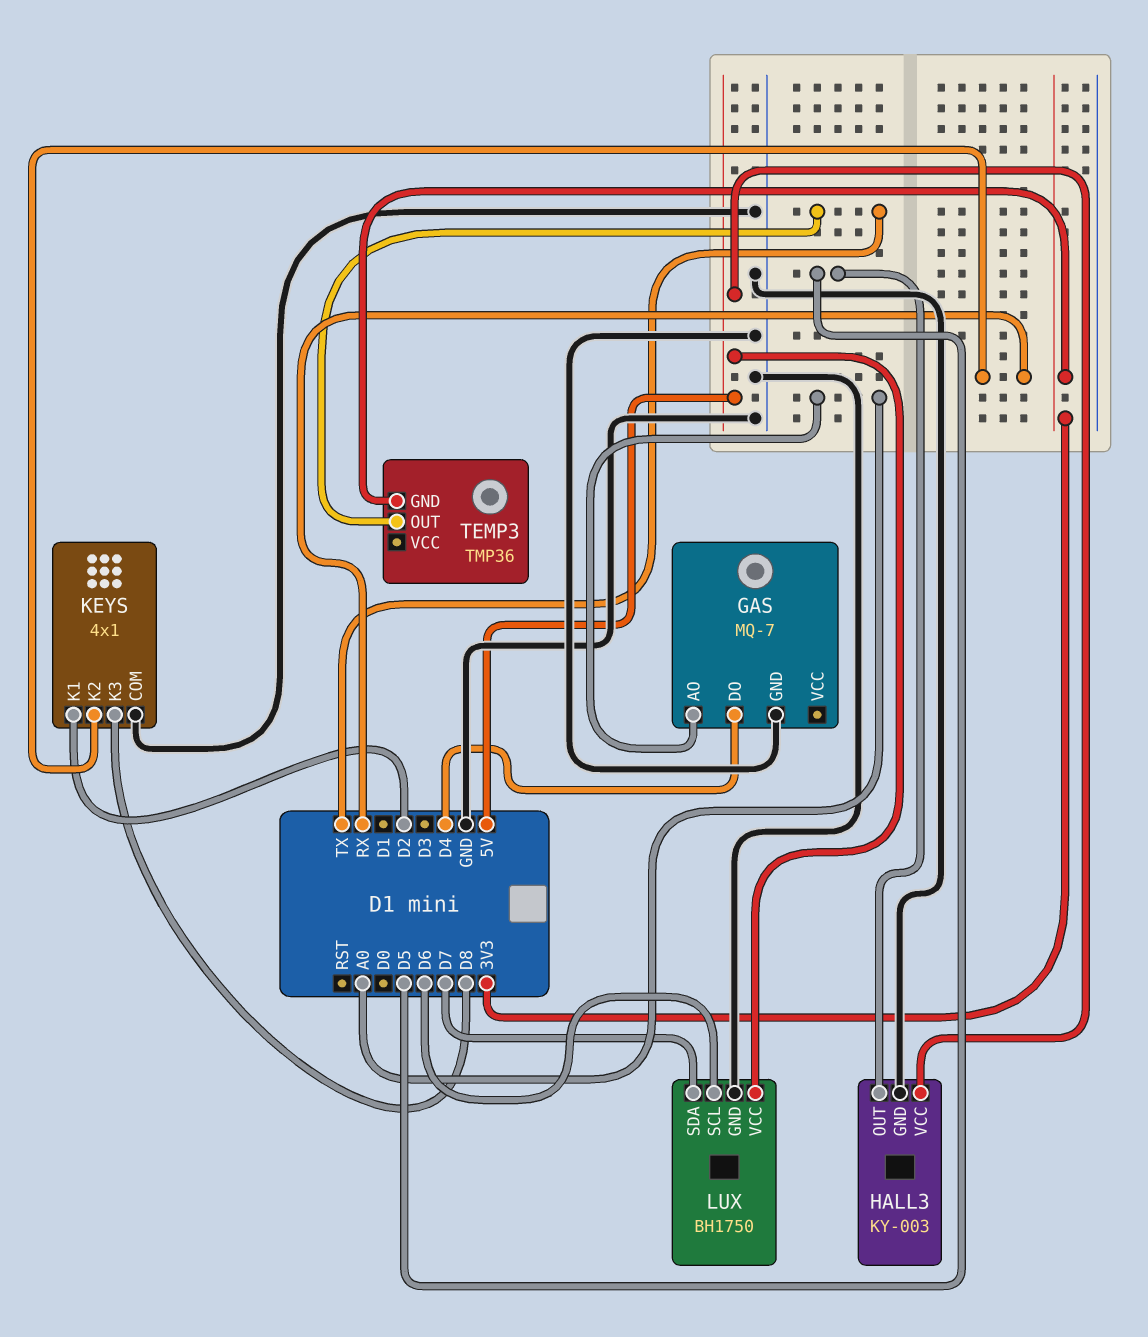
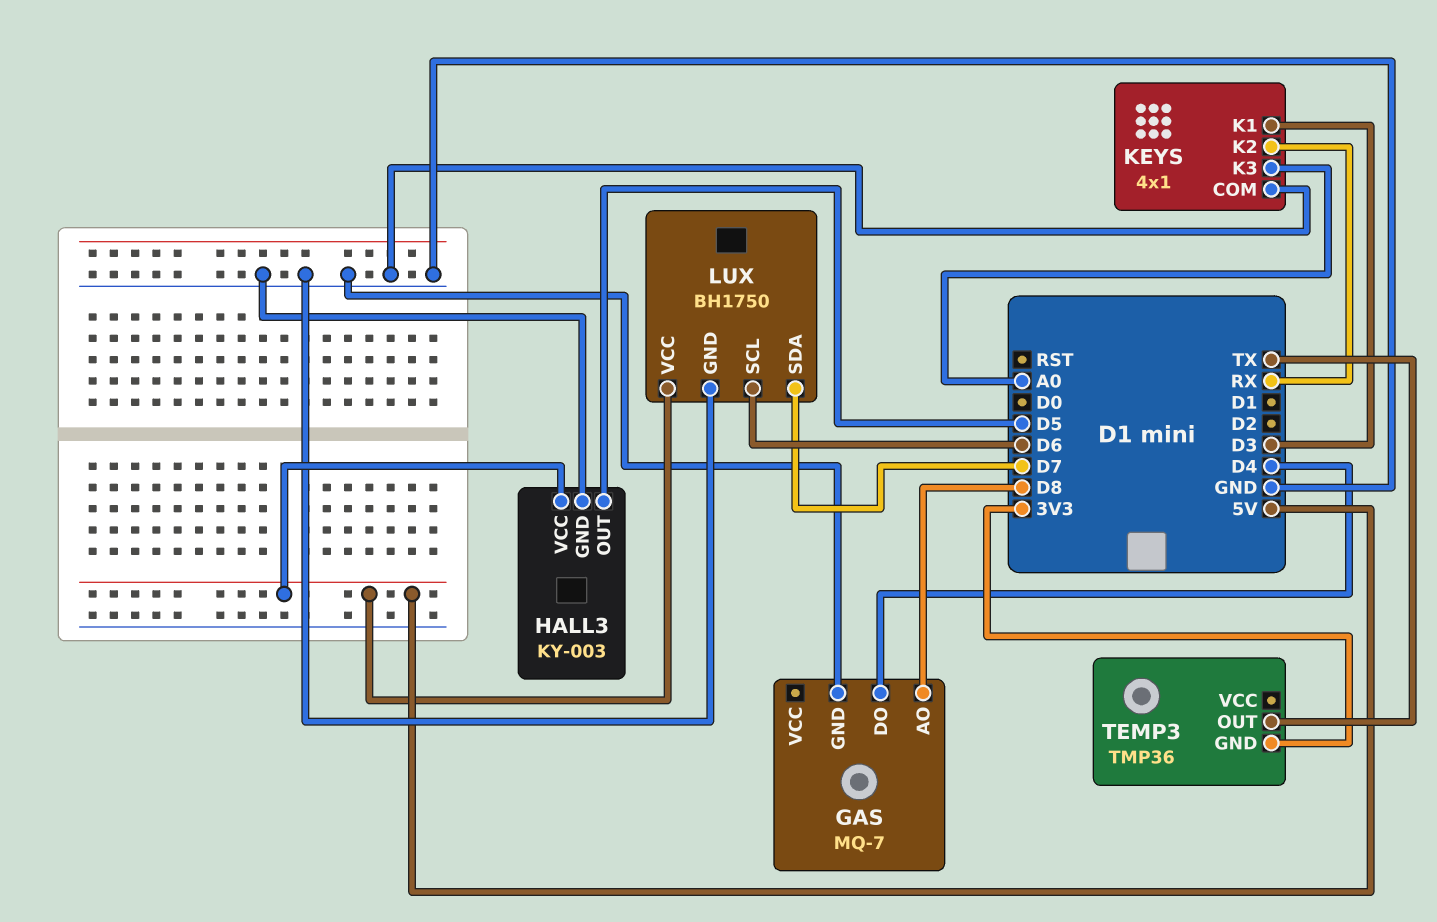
GAS pin AO: A0 -> D8
KEYS pin K1: D2 -> D3
KEYS pin K3: D8 -> A0

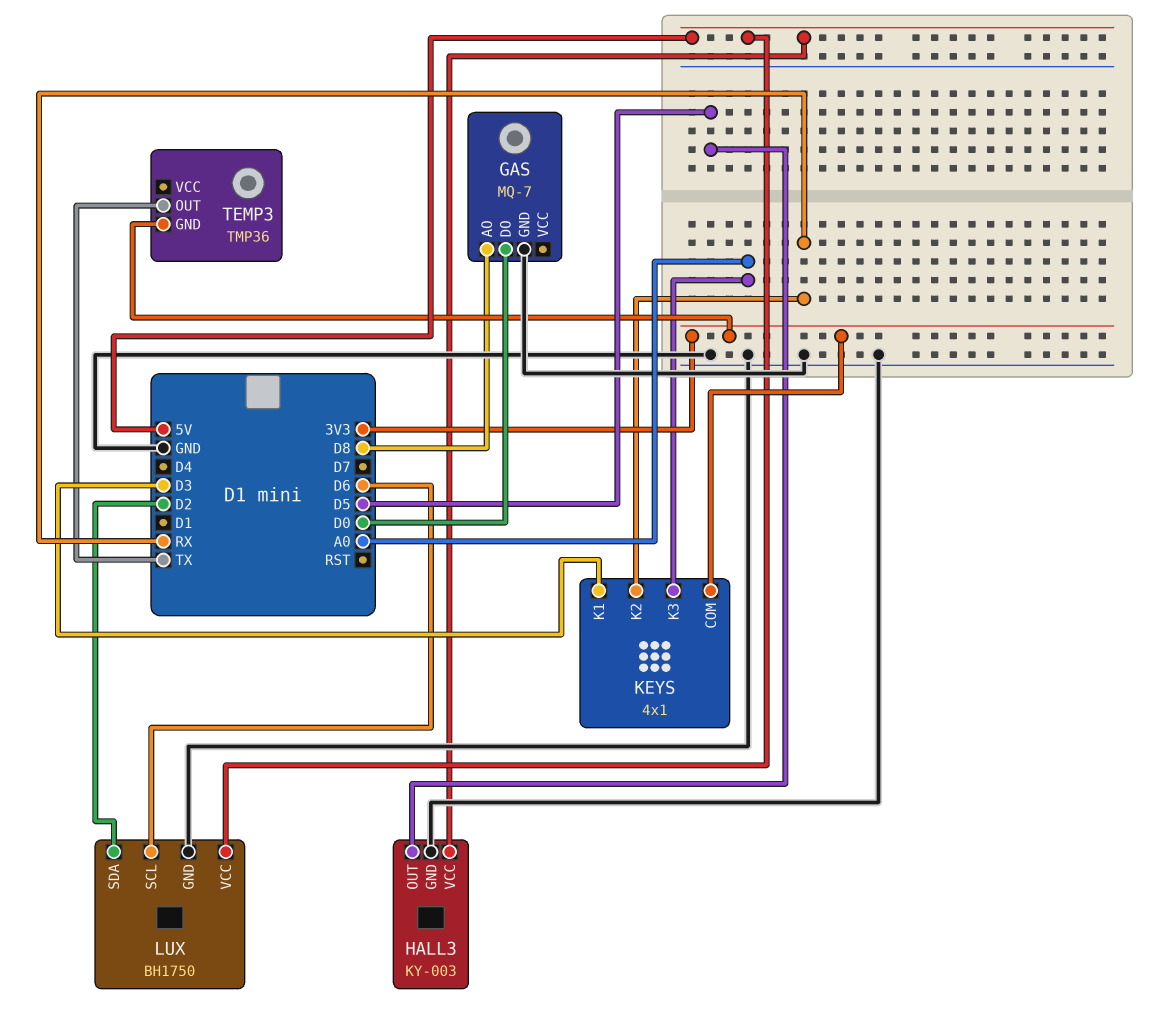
GAS pin DO: D4 -> D0
KEYS pin COM: GND -> 3V3
LUX pin SDA: D7 -> D2

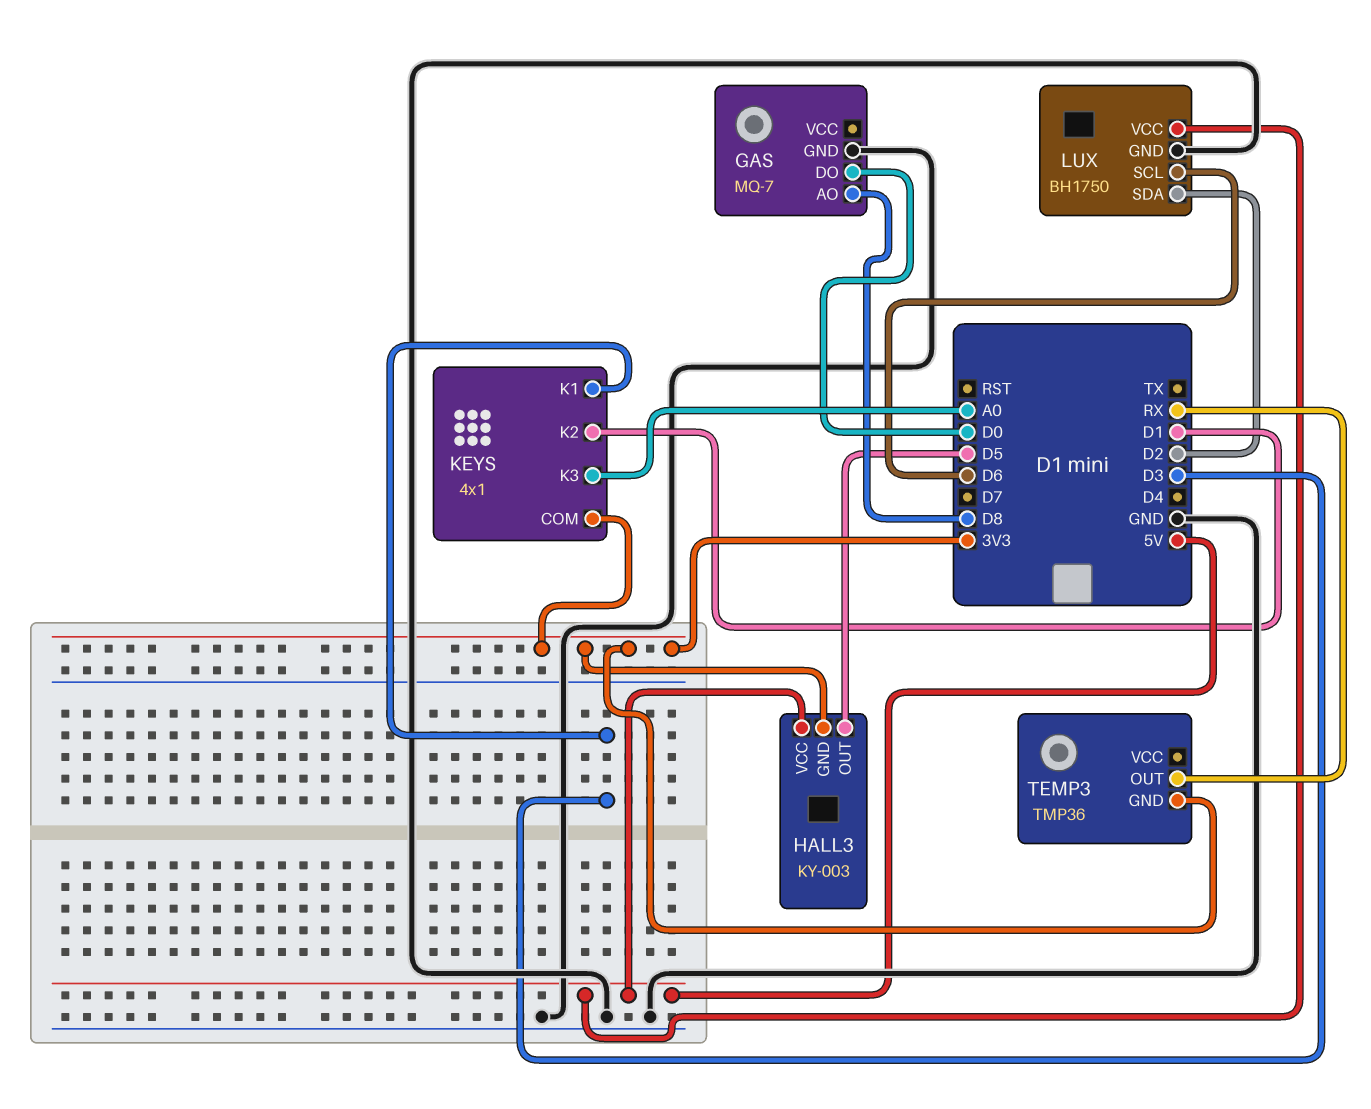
HALL3 pin GND: GND -> 3V3
KEYS pin K2: RX -> D1
TEMP3 pin OUT: TX -> RX

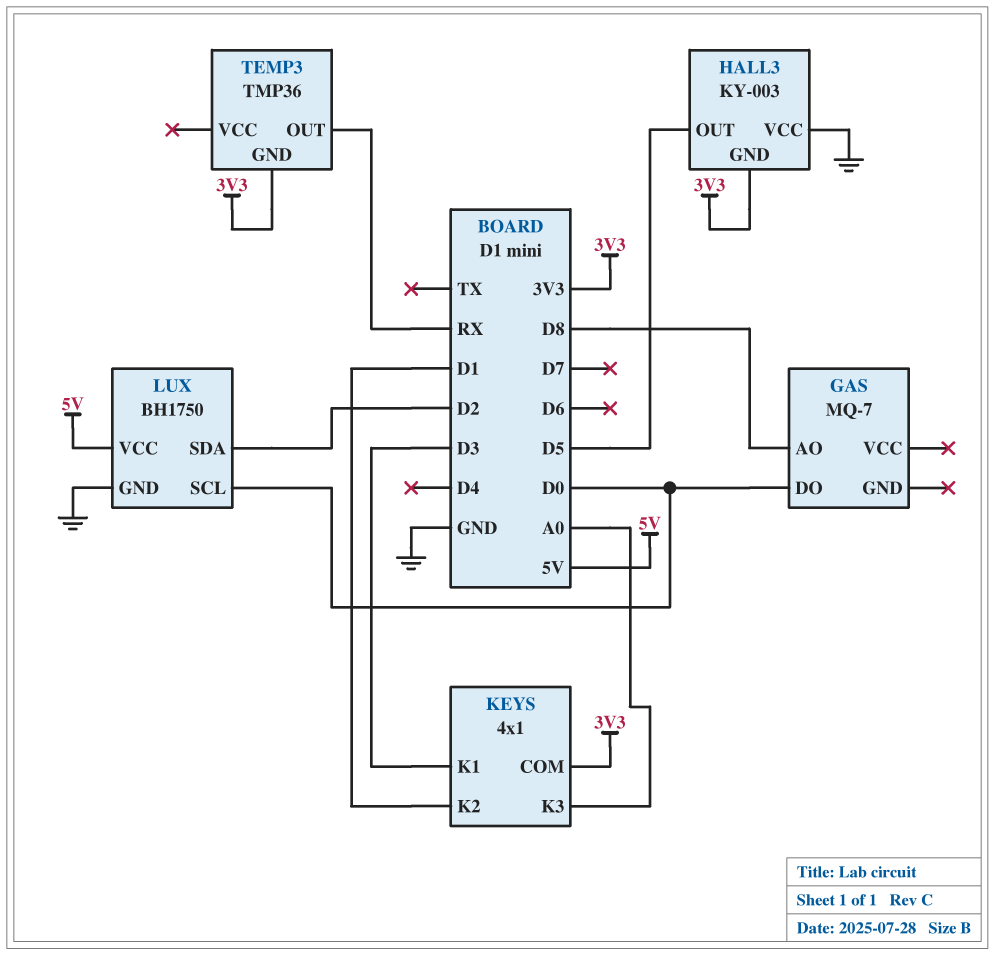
GAS pin GND: GND -> none
HALL3 pin VCC: 5V -> GND
LUX pin SCL: D6 -> D0

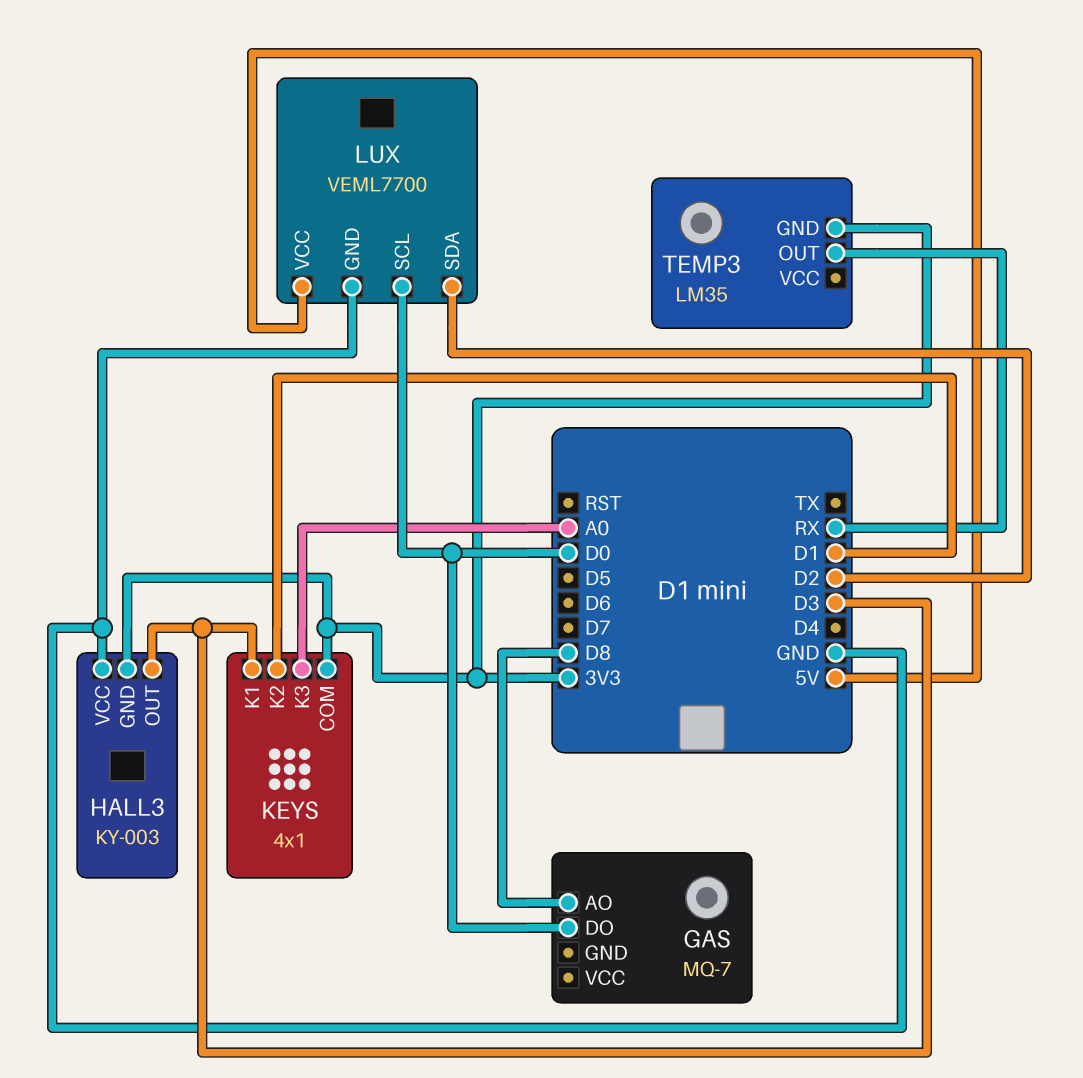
HALL3 pin OUT: D5 -> D3
LUX: BH1750 -> VEML7700
TEMP3: TMP36 -> LM35

